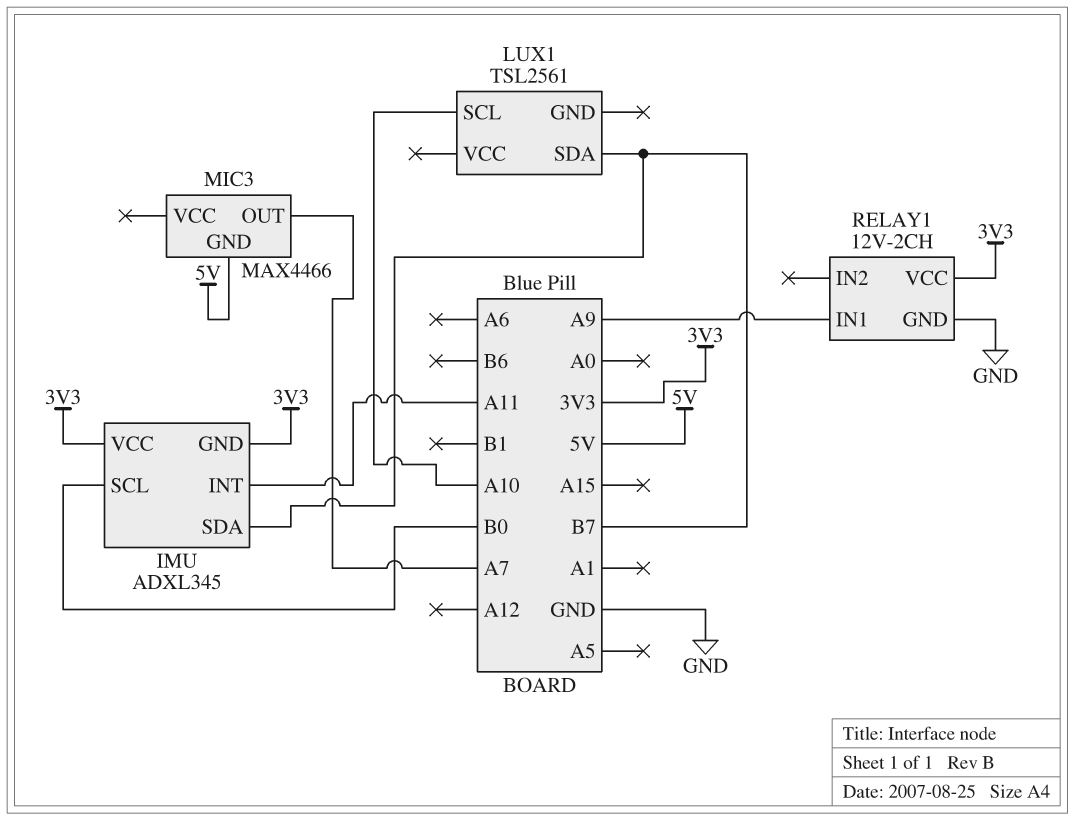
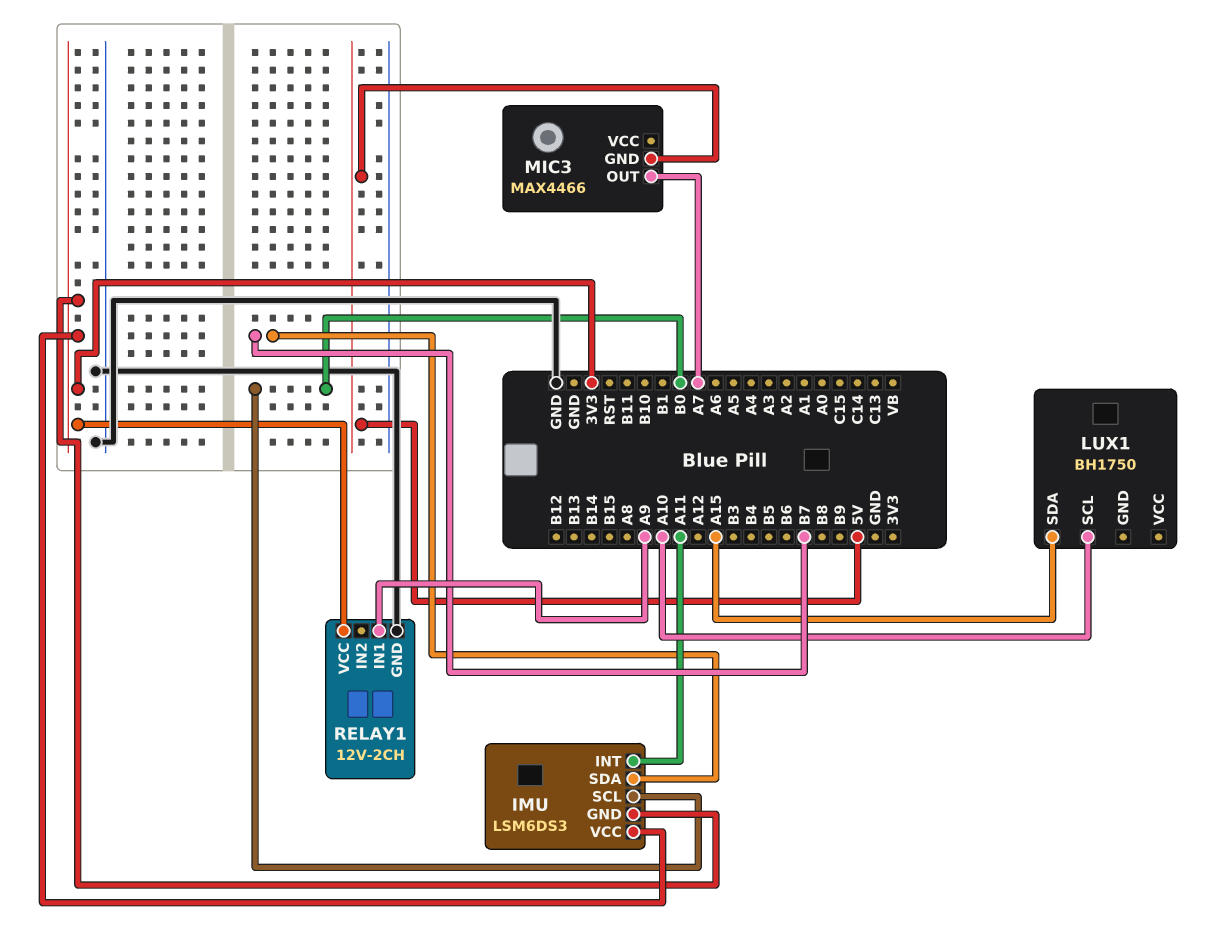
IMU: ADXL345 -> LSM6DS3
LUX1: TSL2561 -> BH1750
LUX1 pin SDA: B7 -> A15

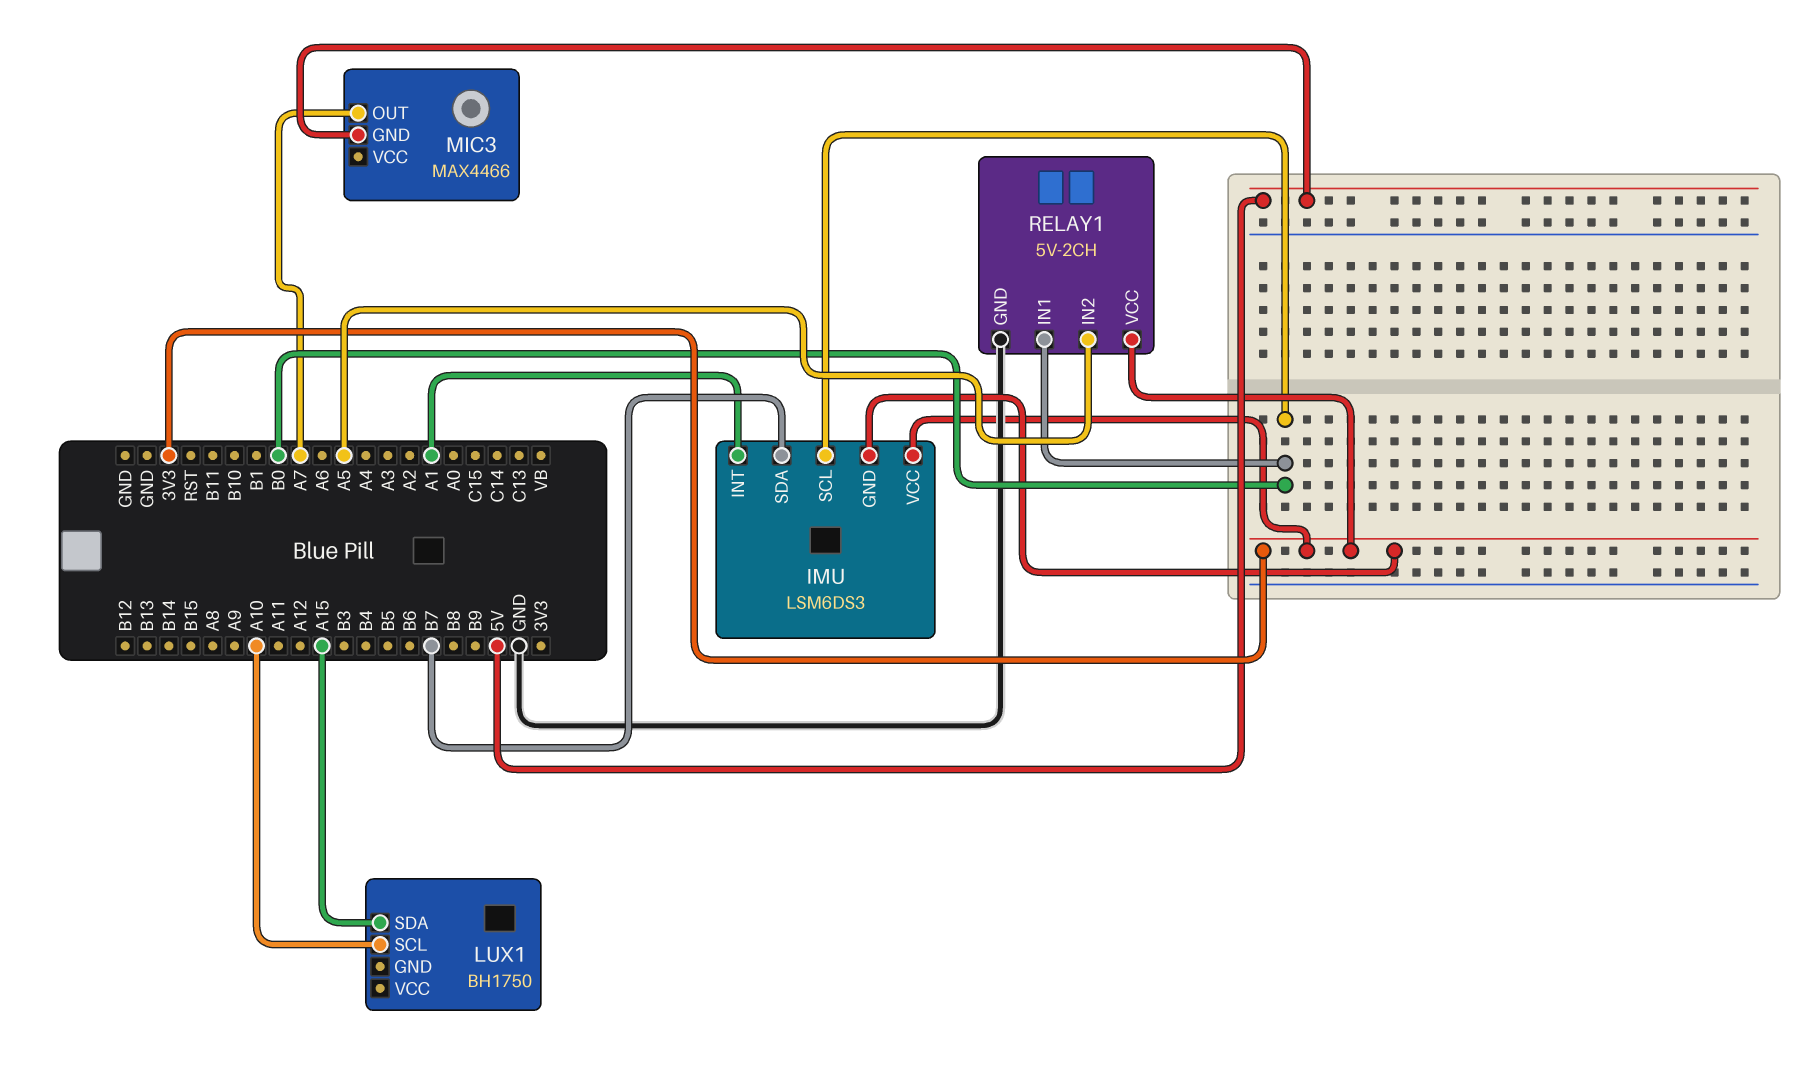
IMU pin INT: A11 -> A1
RELAY1: 12V-2CH -> 5V-2CH
RELAY1 pin IN1: A9 -> B0
RELAY1 pin IN2: none -> A5

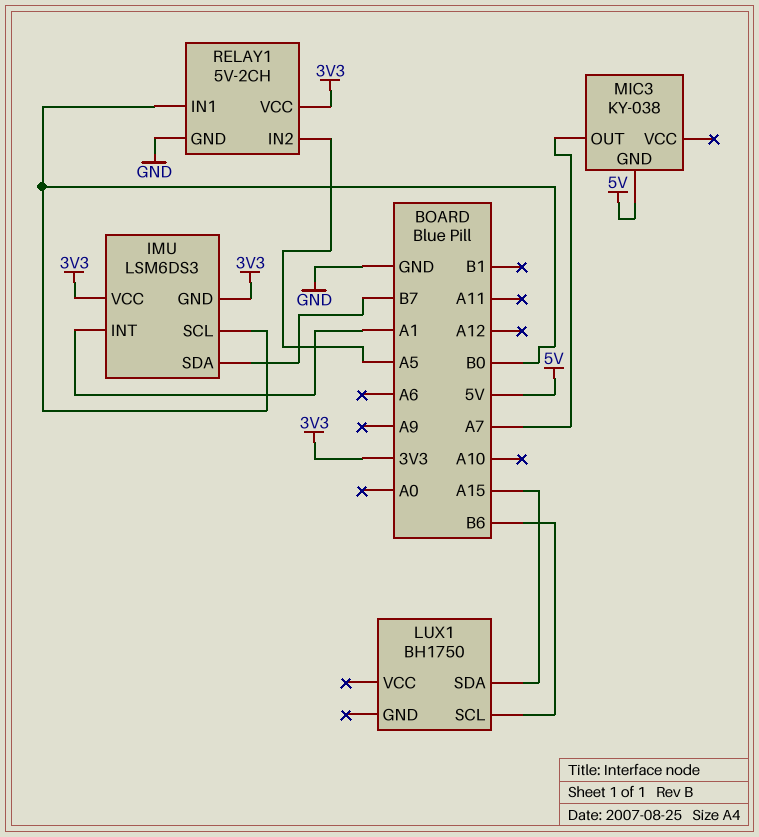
LUX1 pin SCL: A10 -> B6
MIC3: MAX4466 -> KY-038

